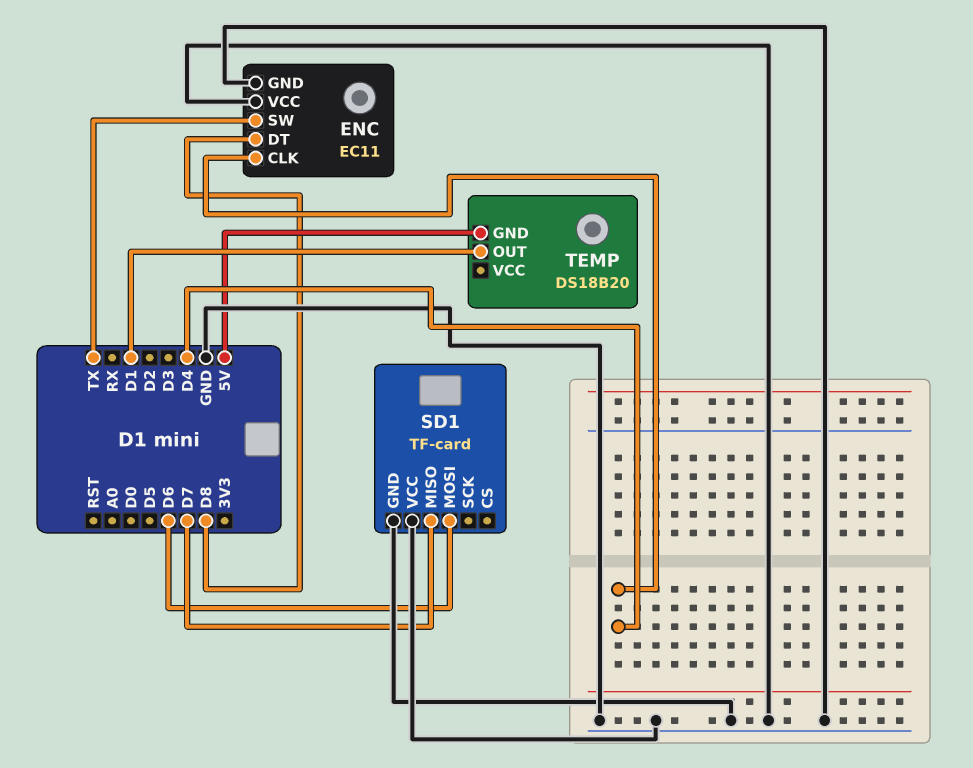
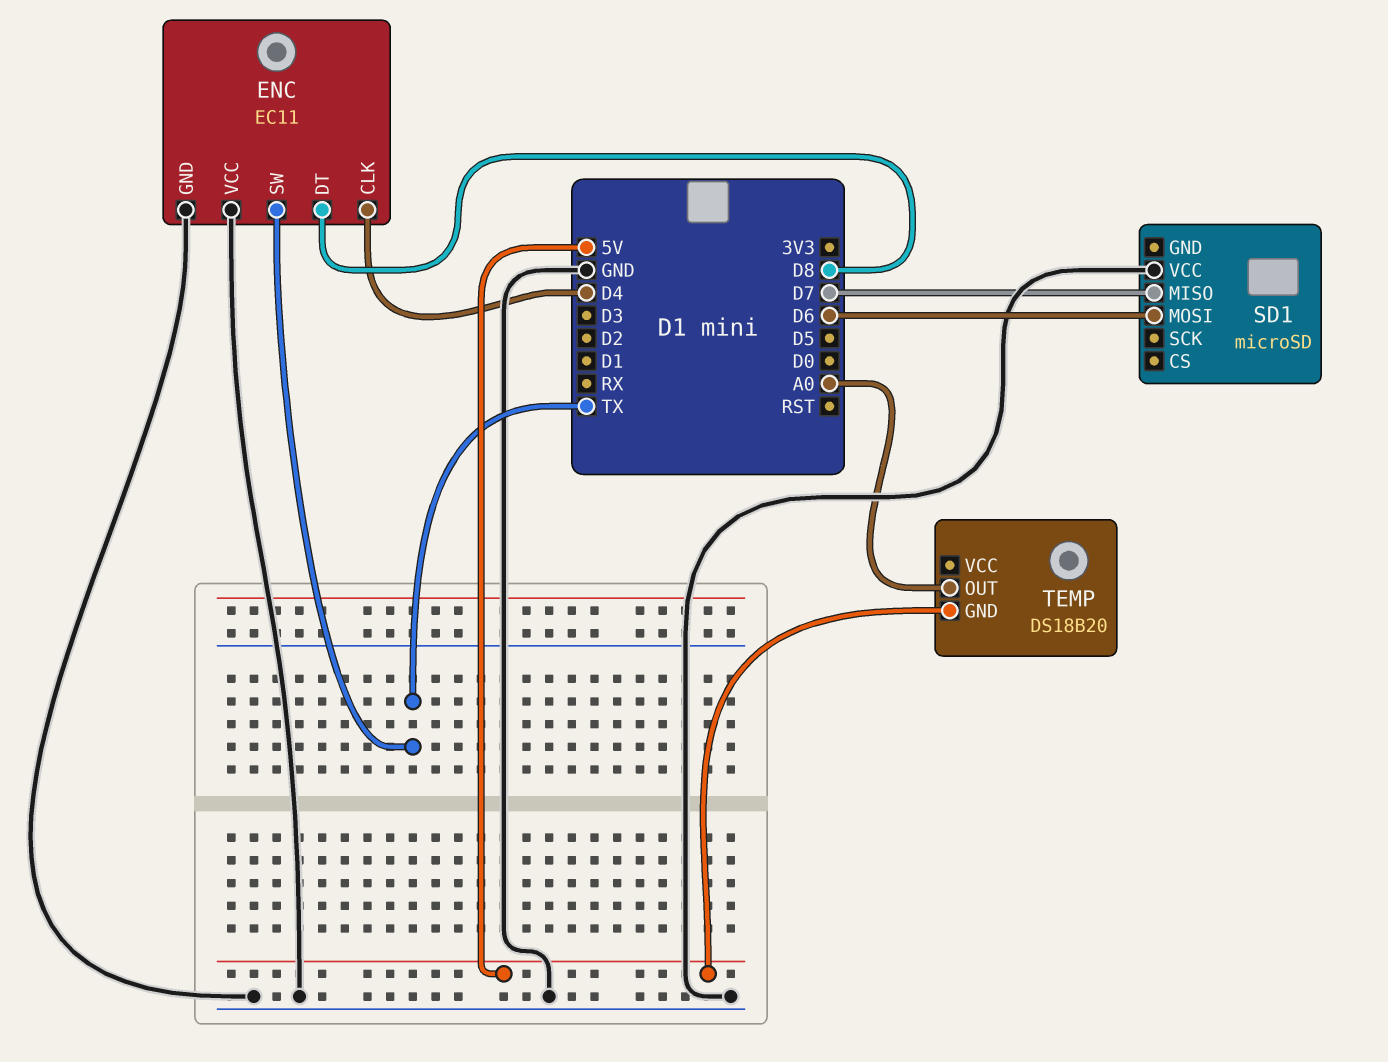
SD1: TF-card -> microSD
SD1 pin GND: GND -> none
TEMP pin OUT: D1 -> A0

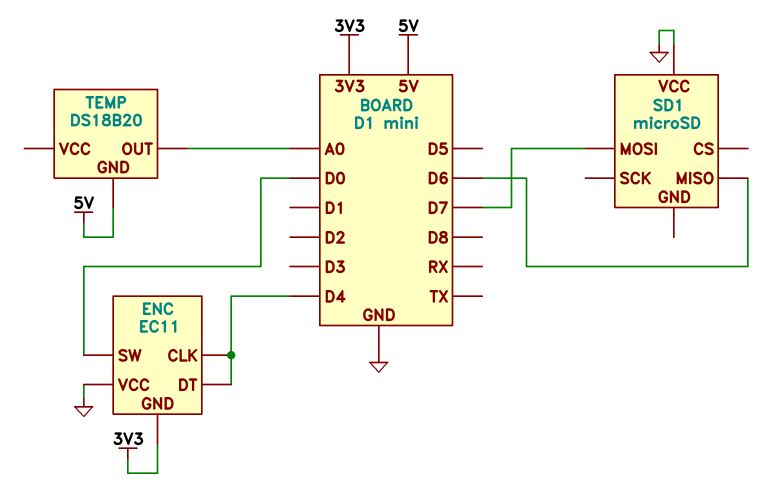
ENC pin DT: D8 -> D4
ENC pin GND: GND -> 3V3
ENC pin SW: TX -> D0
SD1 pin MISO: D7 -> D6
SD1 pin MOSI: D6 -> D7

